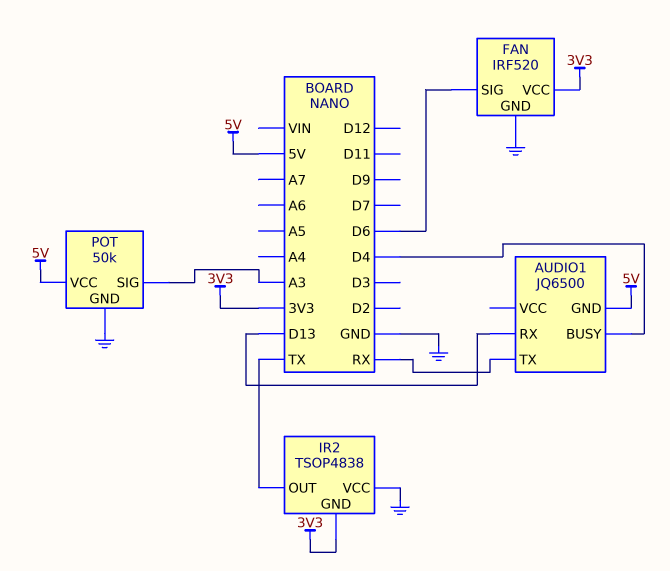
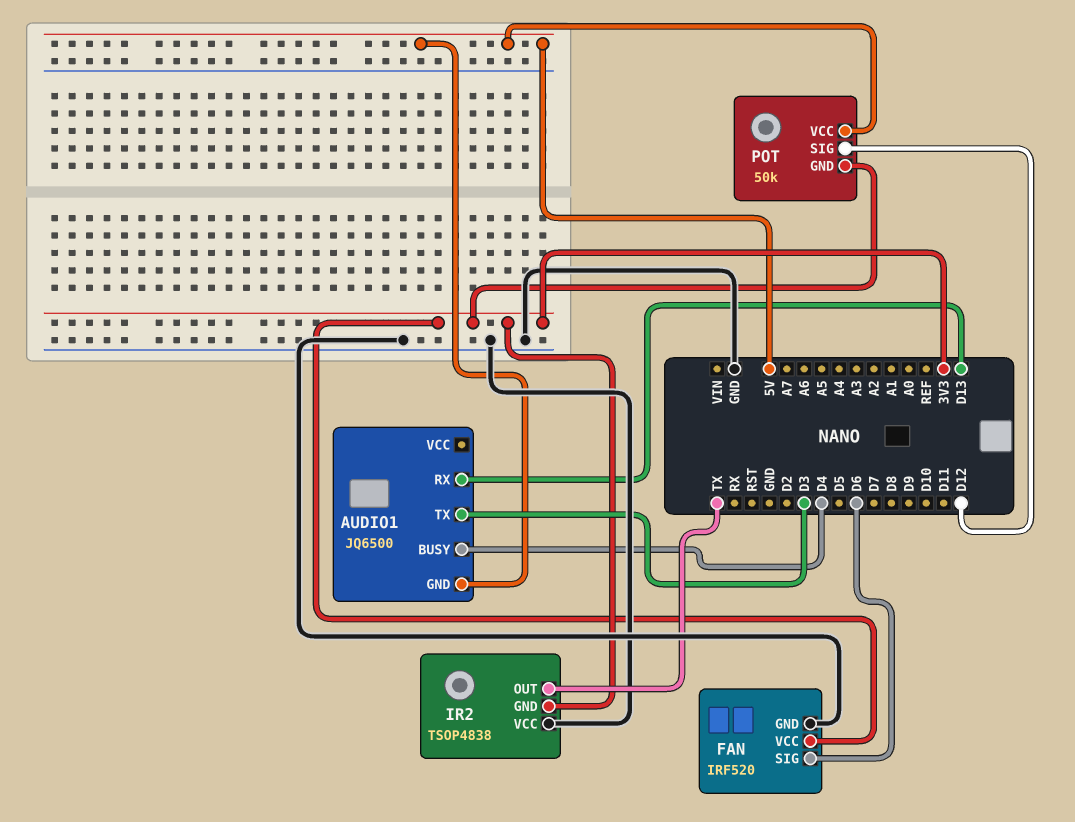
AUDIO1 pin TX: RX -> D3
POT pin GND: GND -> 3V3
POT pin SIG: A3 -> D12

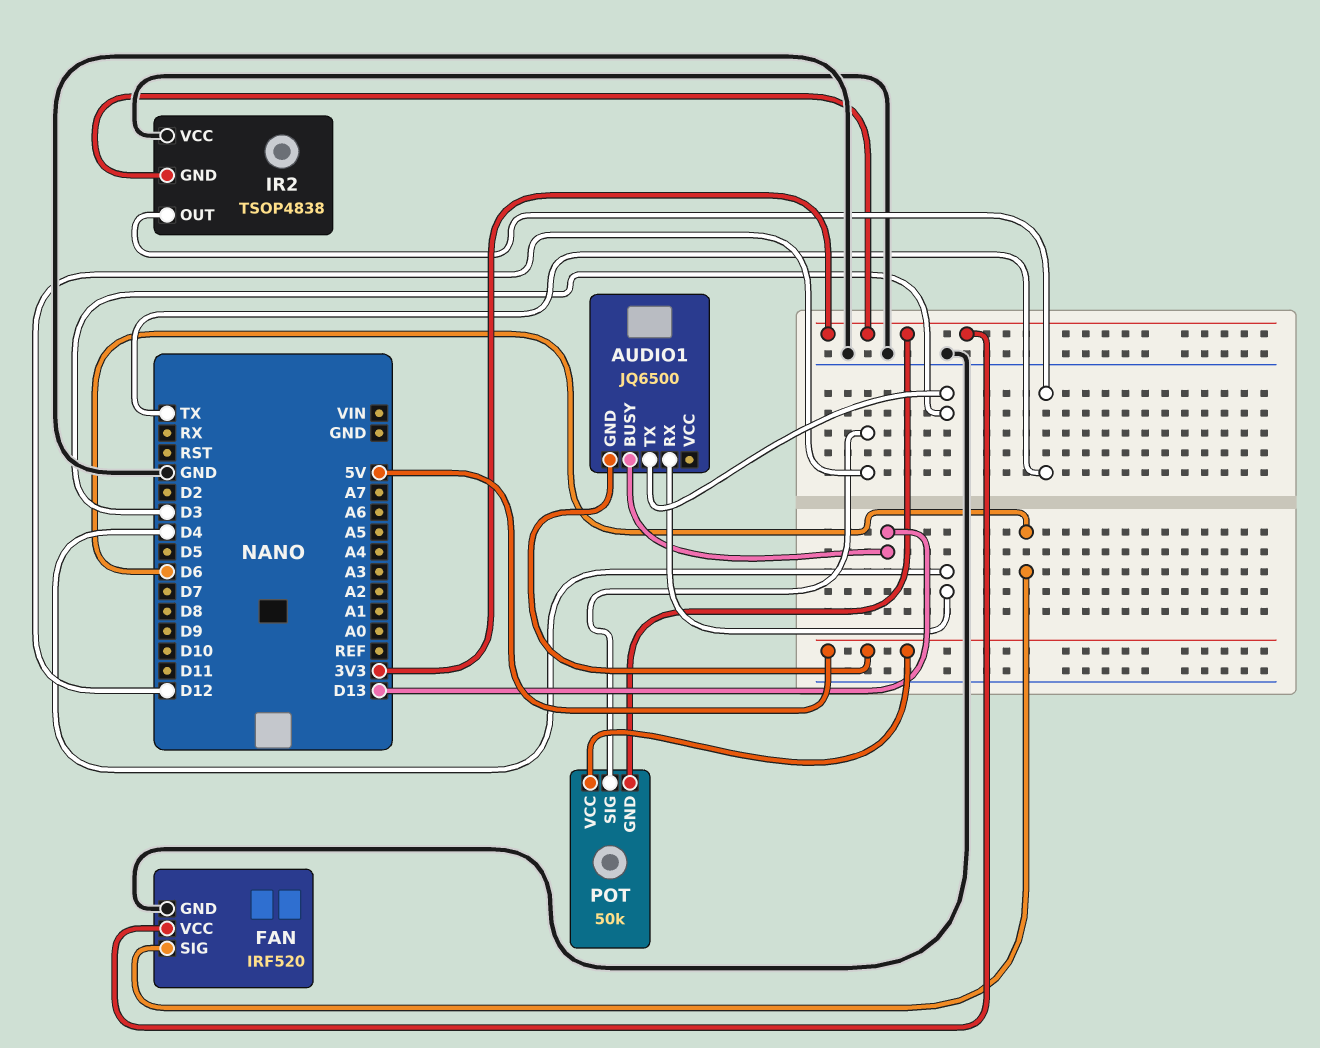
AUDIO1 pin BUSY: D4 -> D13
AUDIO1 pin RX: D13 -> D4

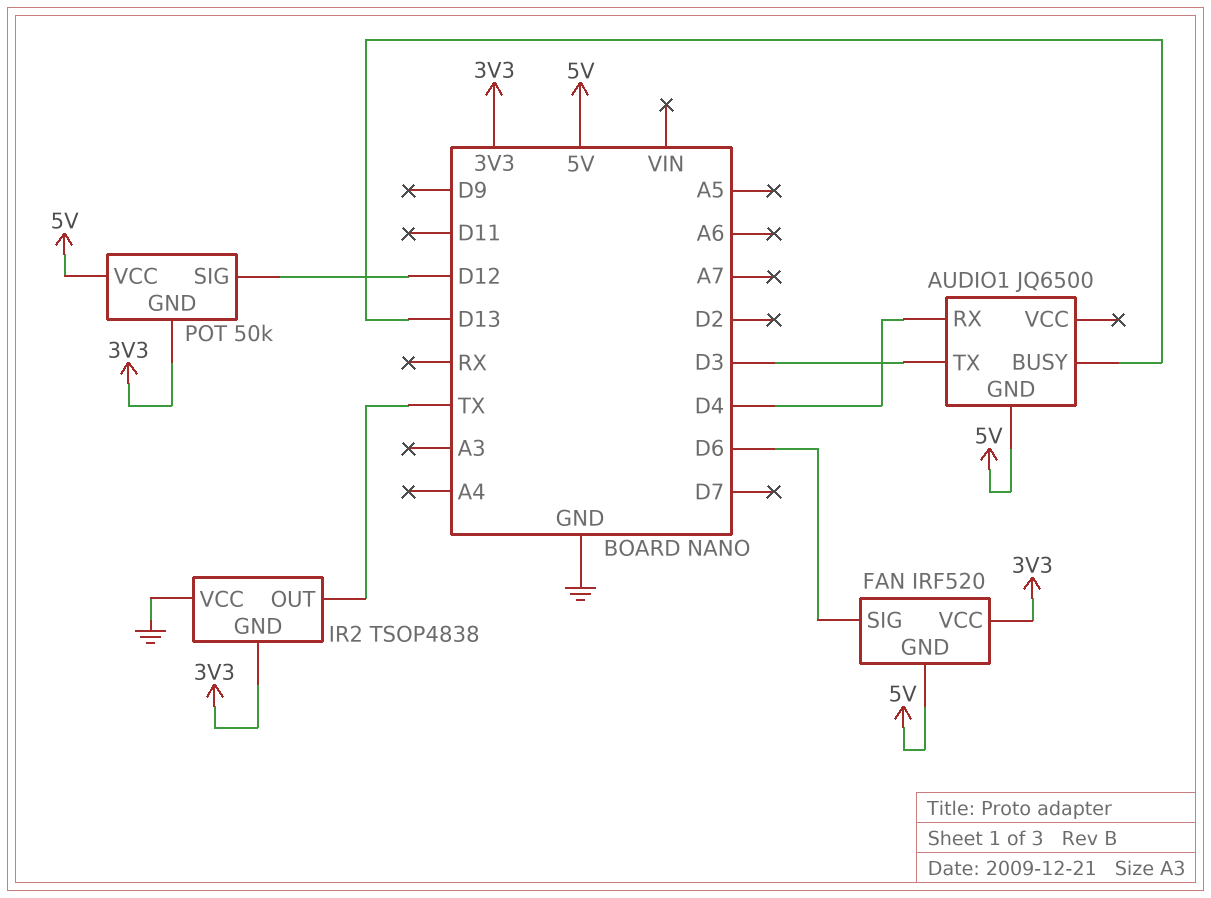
FAN pin GND: GND -> 5V

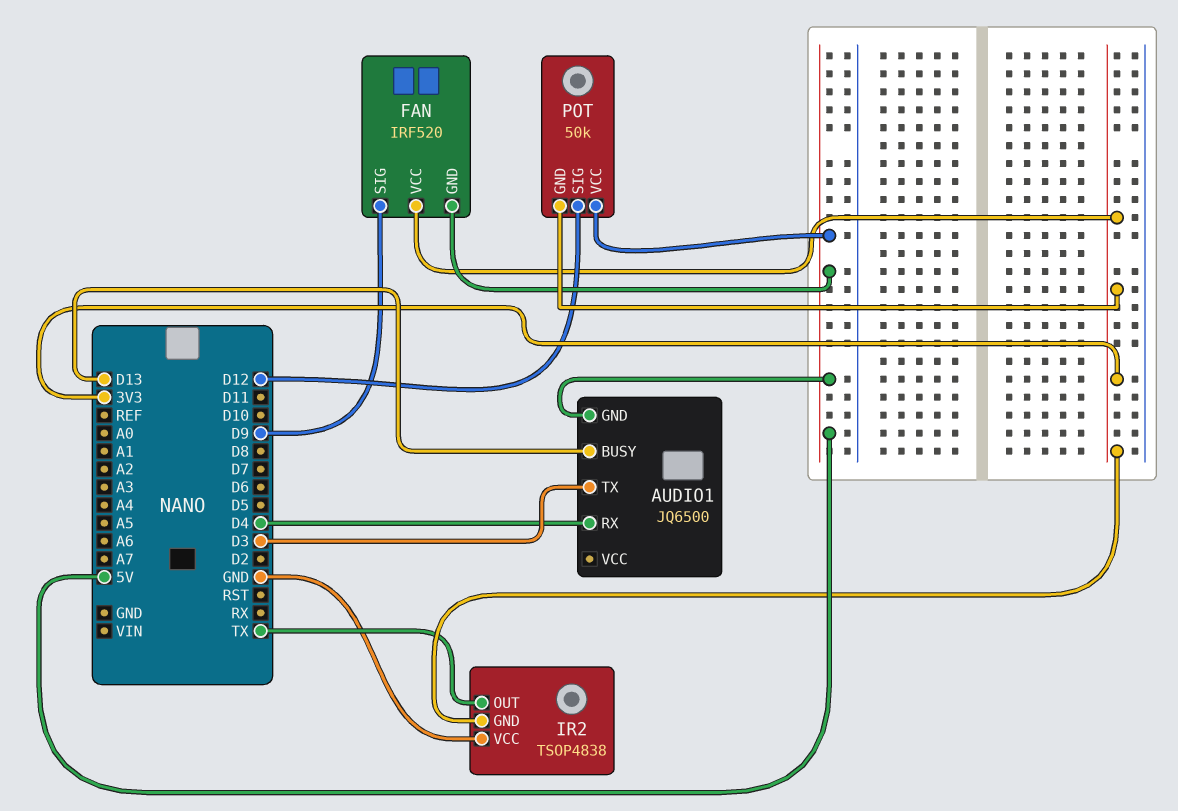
FAN pin SIG: D6 -> D9

